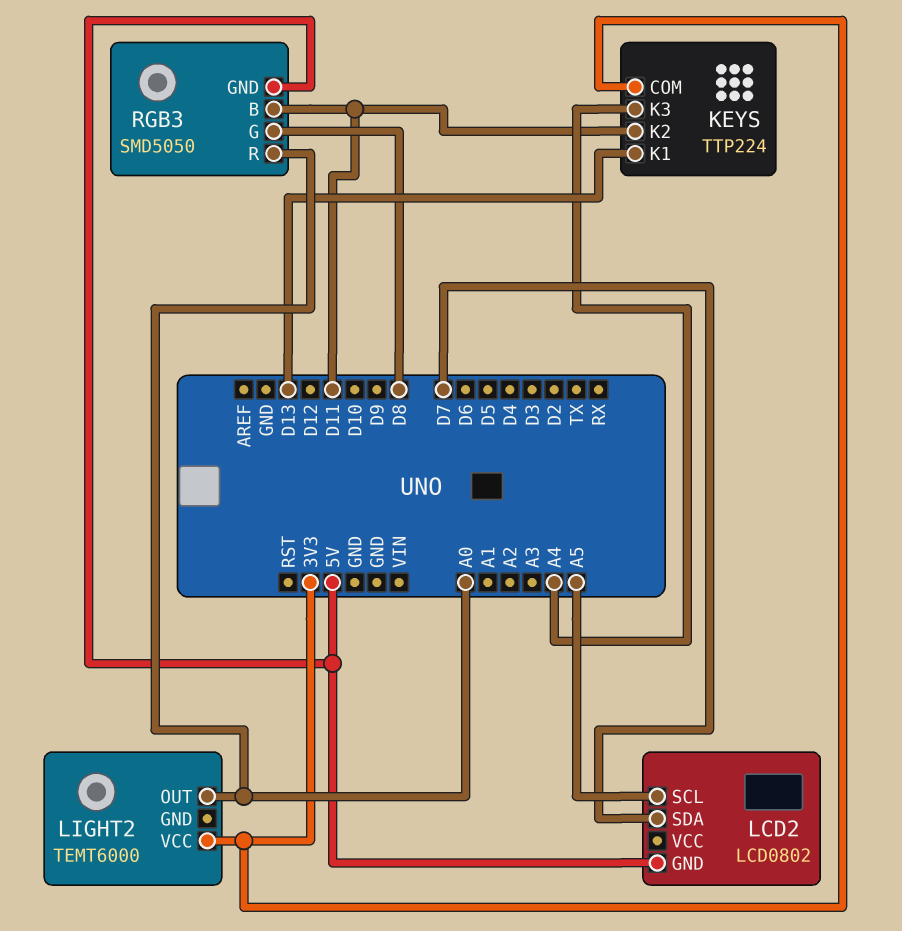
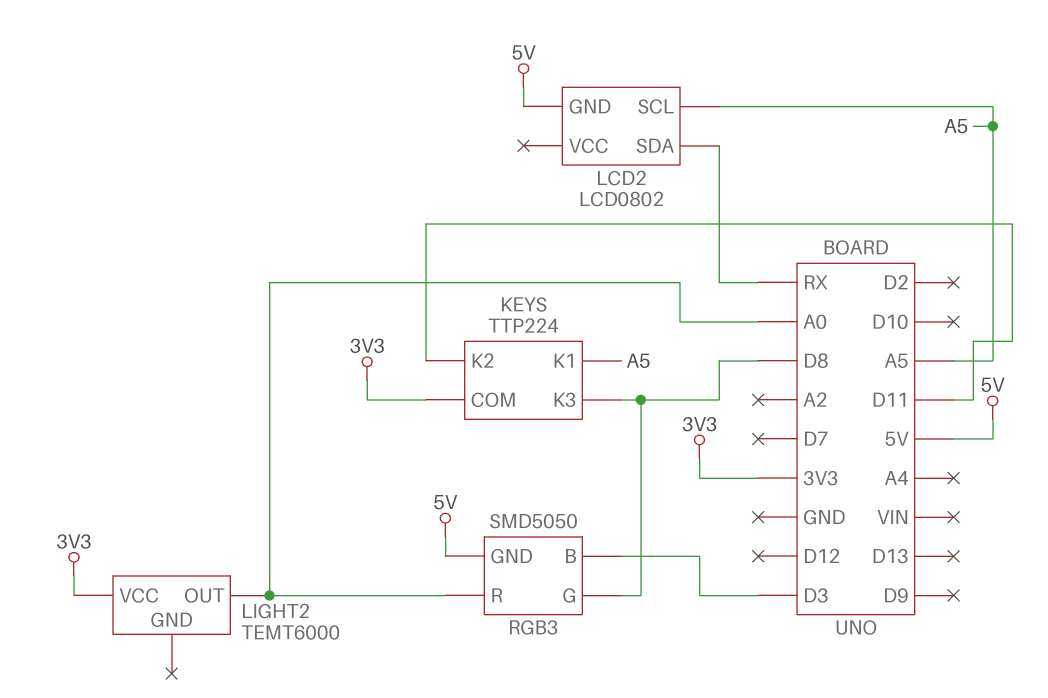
KEYS pin K1: D13 -> A5
KEYS pin K3: A4 -> D8
LCD2 pin SDA: D7 -> RX
RGB3 pin B: D11 -> D3

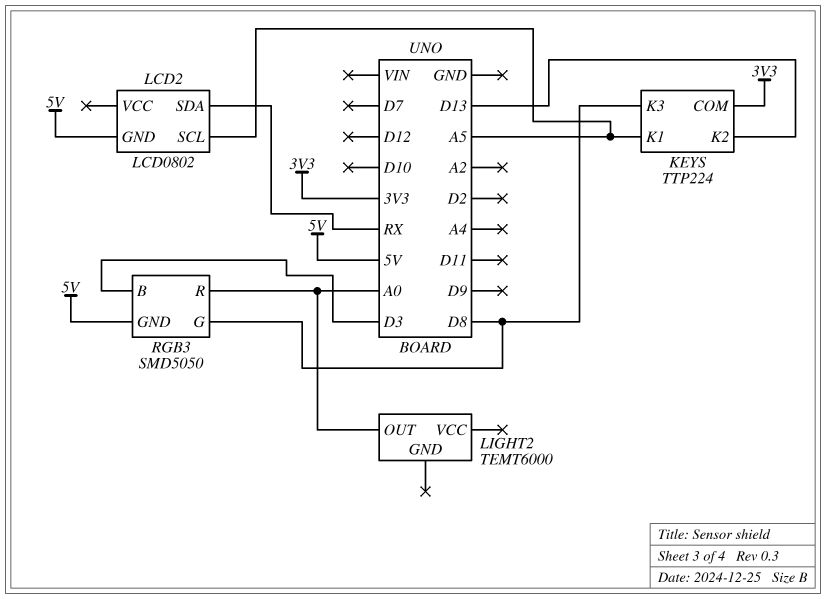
KEYS pin K2: D11 -> D13
LIGHT2 pin VCC: 3V3 -> none

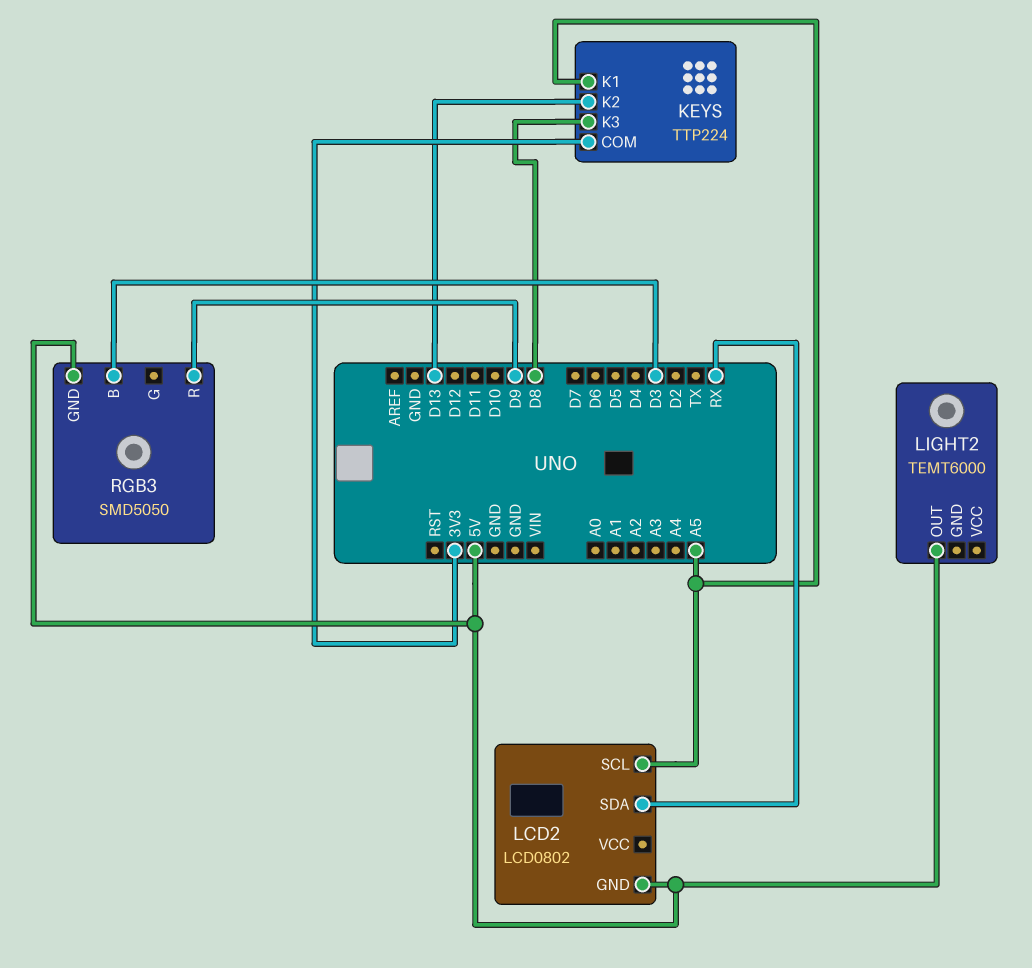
LIGHT2 pin OUT: A0 -> 5V
RGB3 pin G: D8 -> none
RGB3 pin R: A0 -> D9

